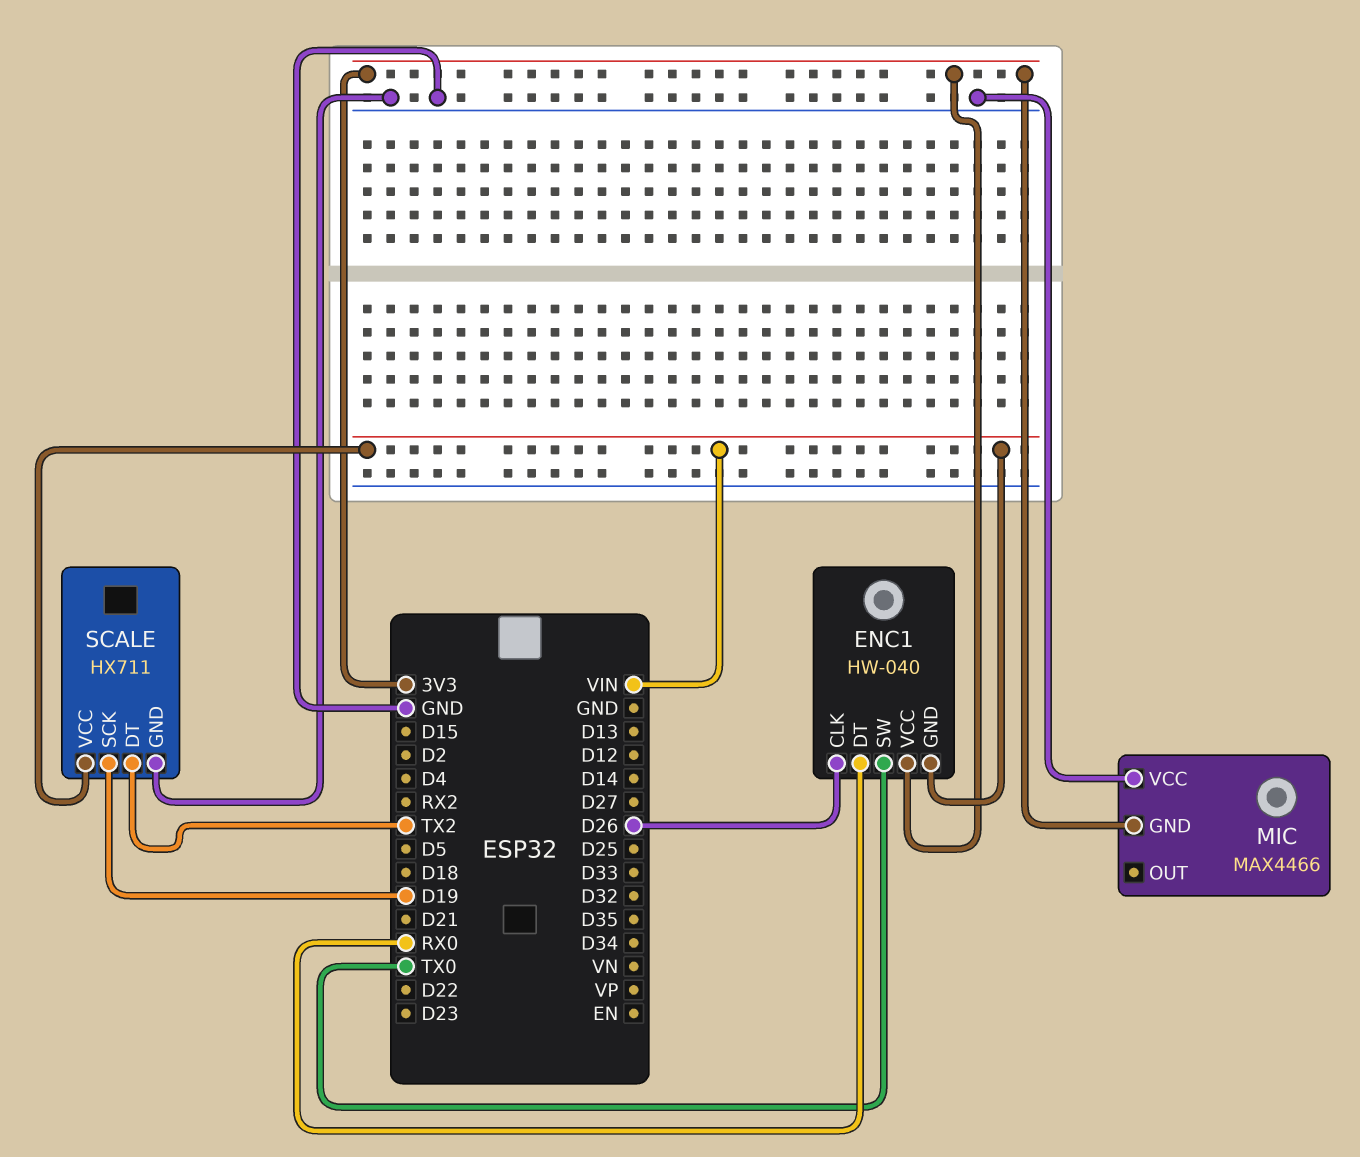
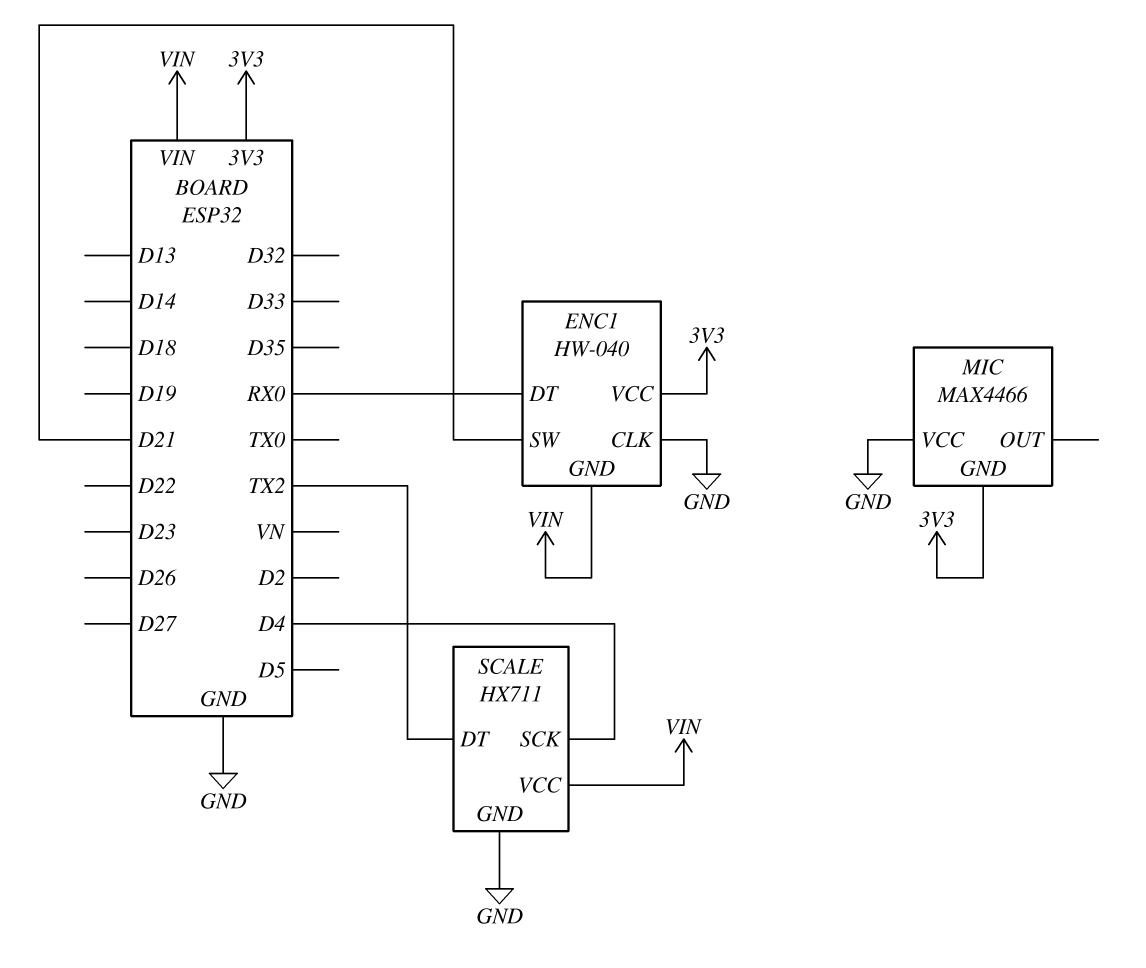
ENC1 pin CLK: D26 -> GND
ENC1 pin SW: TX0 -> D21
SCALE pin SCK: D19 -> D4

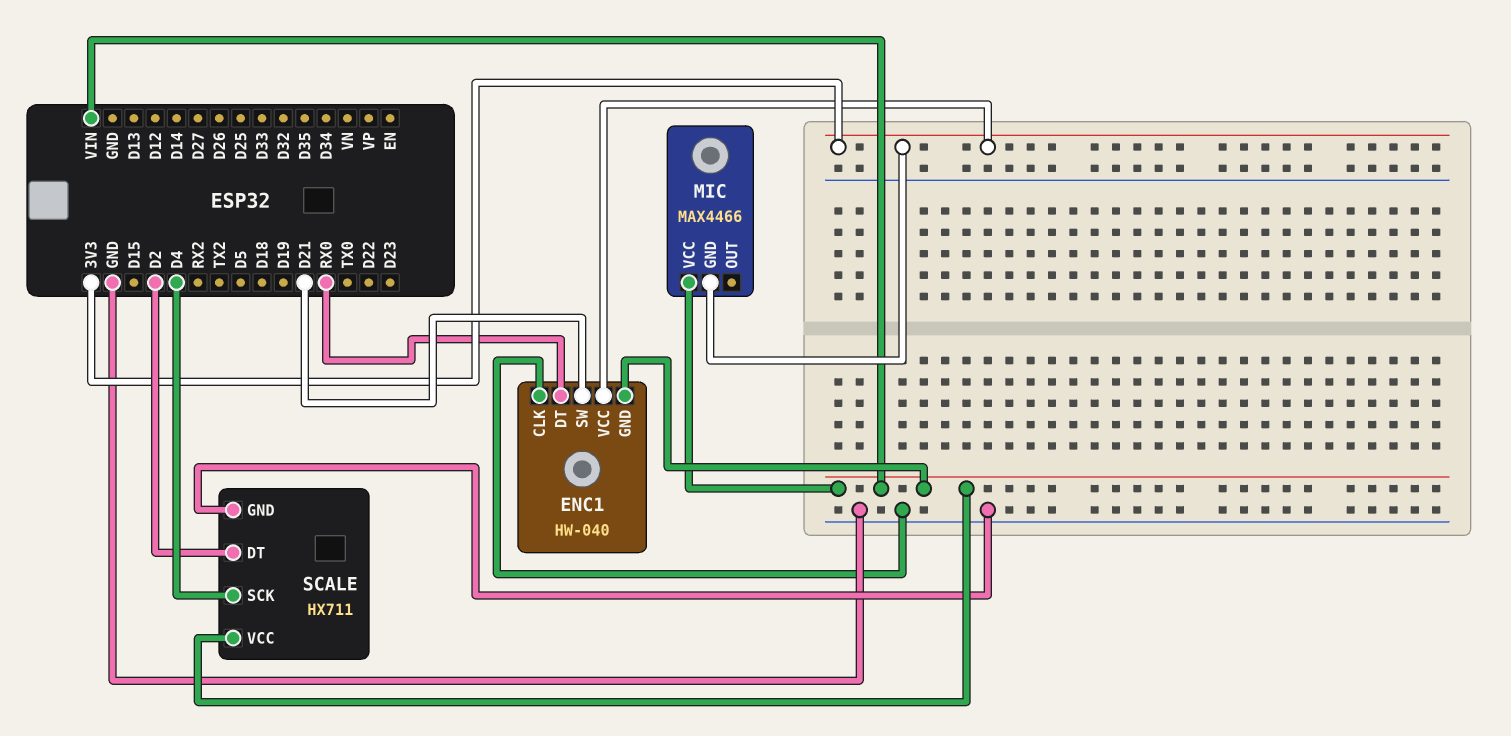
MIC pin VCC: GND -> VIN
SCALE pin DT: TX2 -> D2

